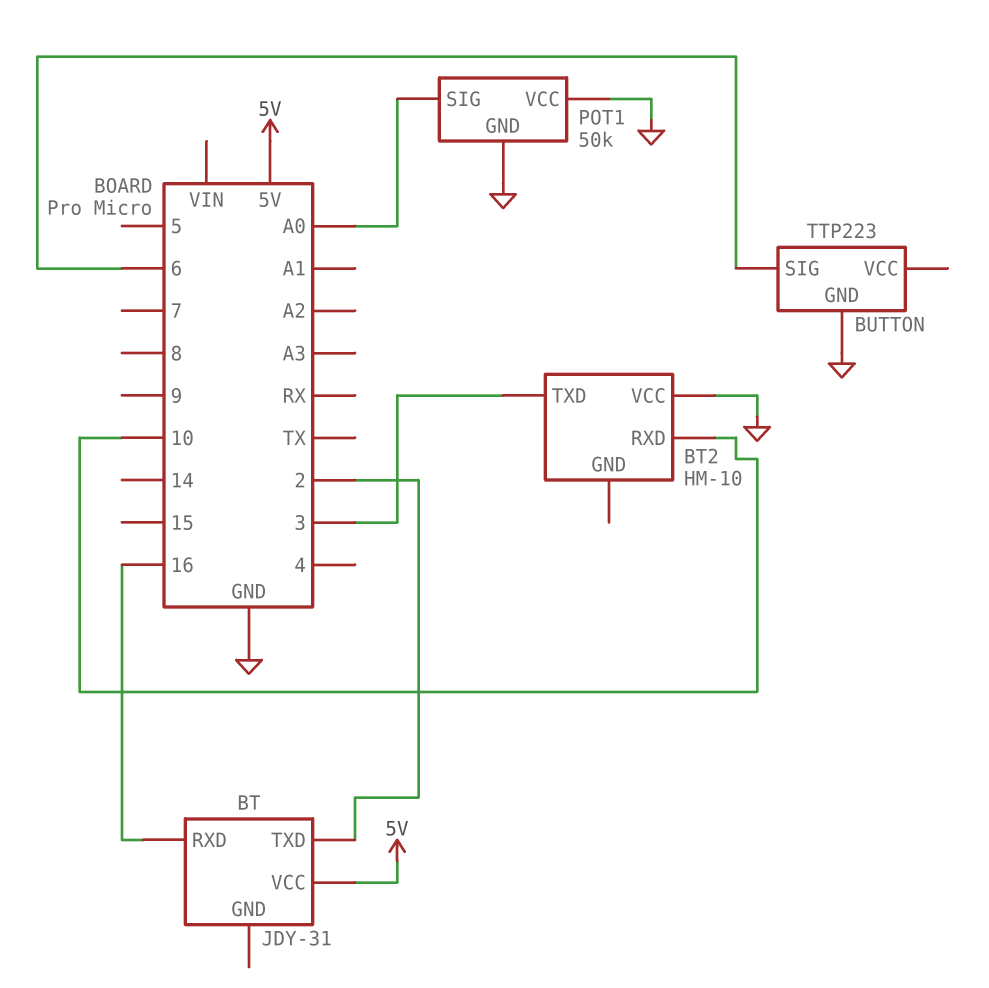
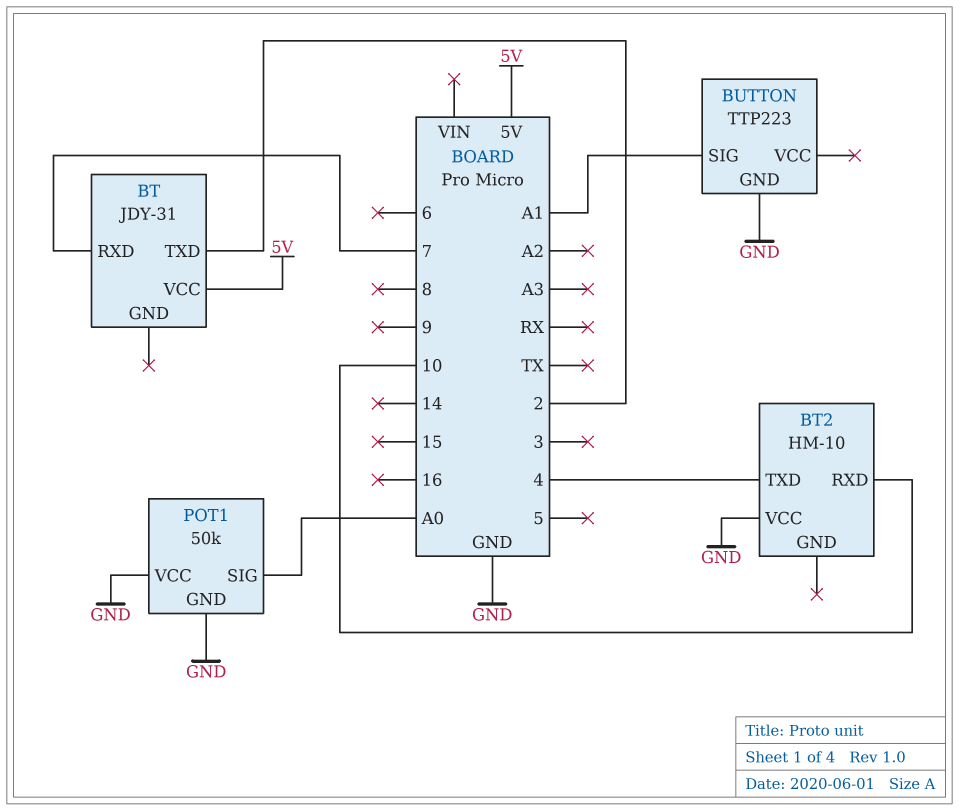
BT pin RXD: 16 -> 7
BT2 pin TXD: 3 -> 4
BUTTON pin SIG: 6 -> A1

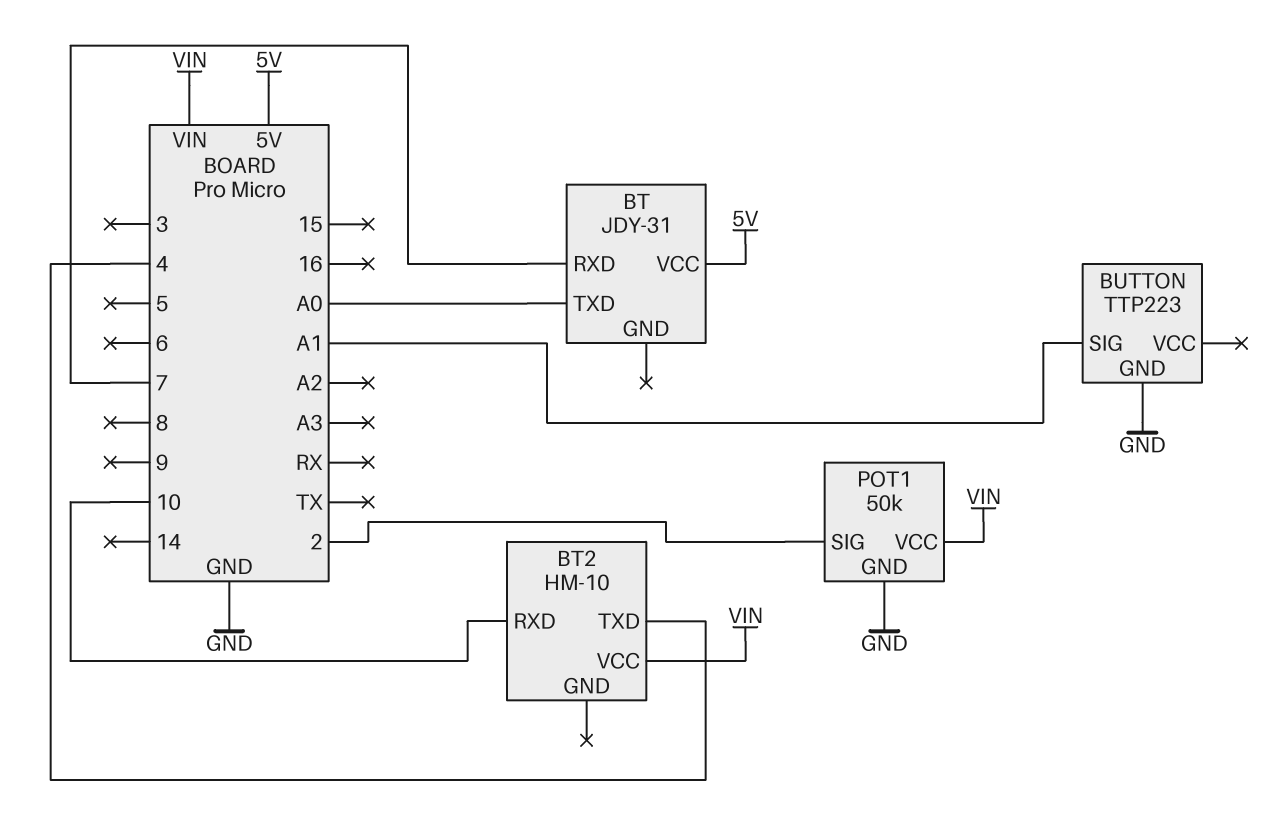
BT pin TXD: 2 -> A0
BT2 pin VCC: GND -> VIN
POT1 pin SIG: A0 -> 2
POT1 pin VCC: GND -> VIN

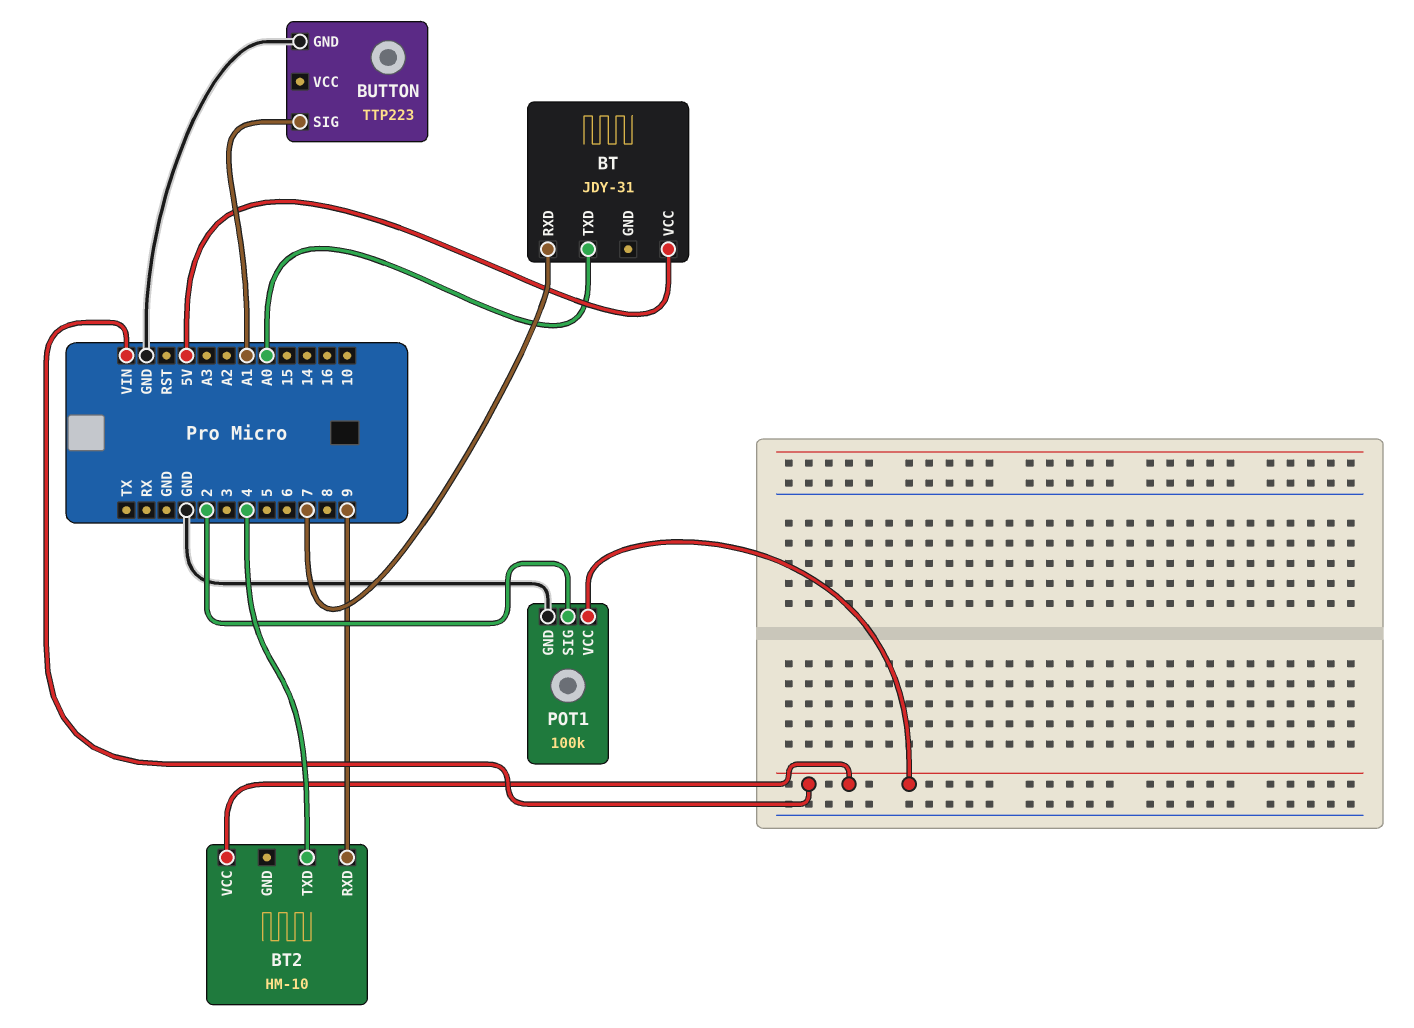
BT2 pin RXD: 10 -> 9
POT1: 50k -> 100k

